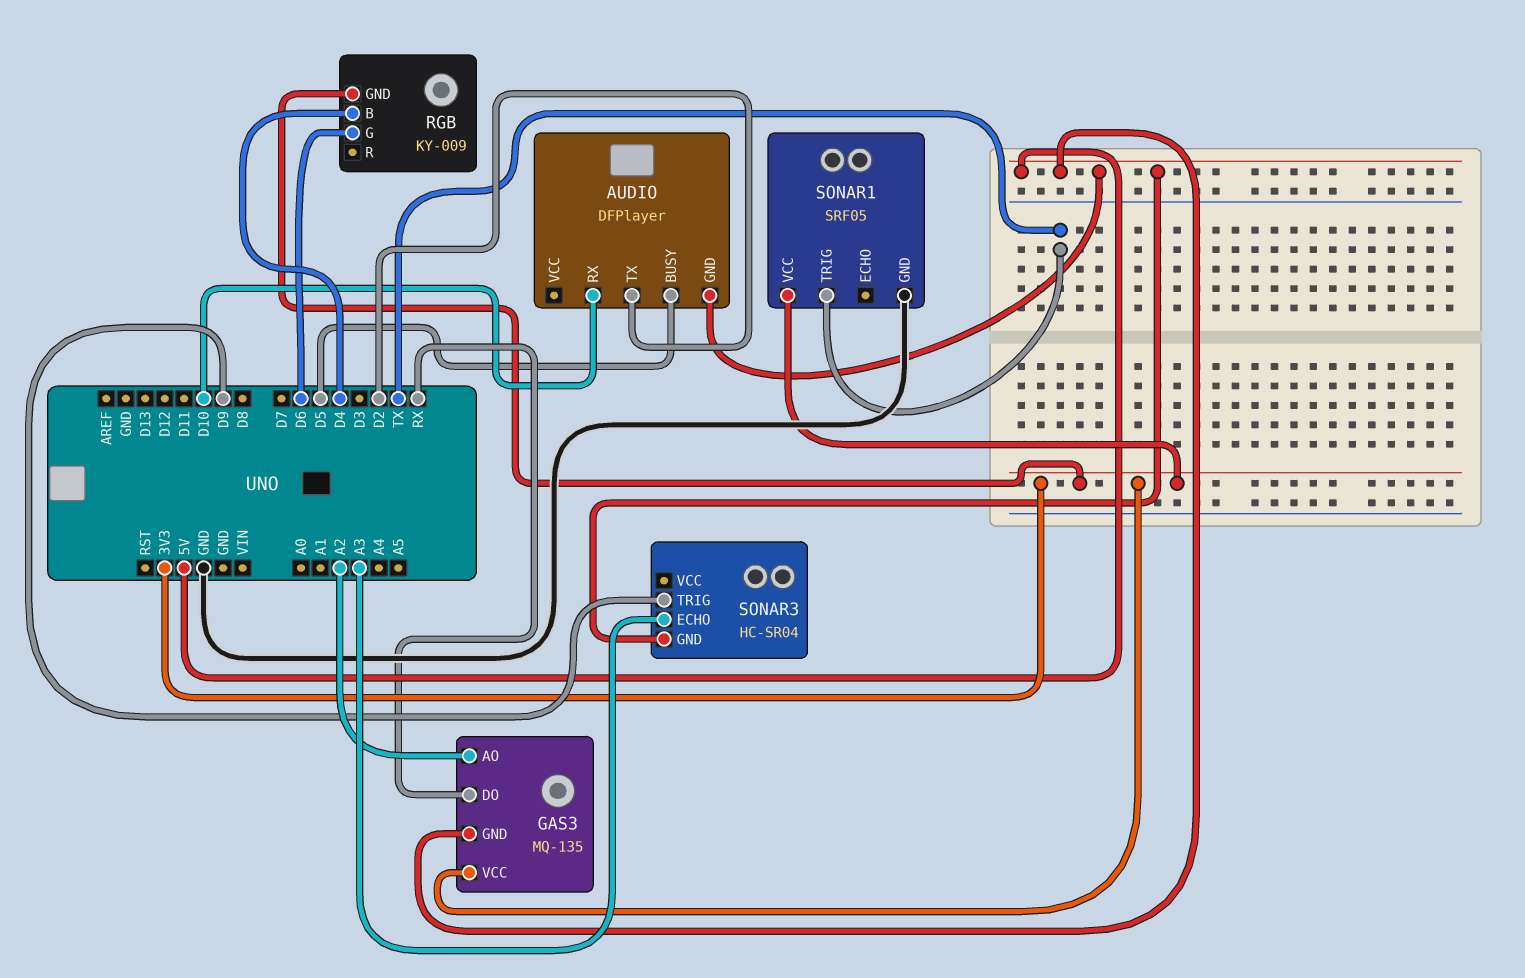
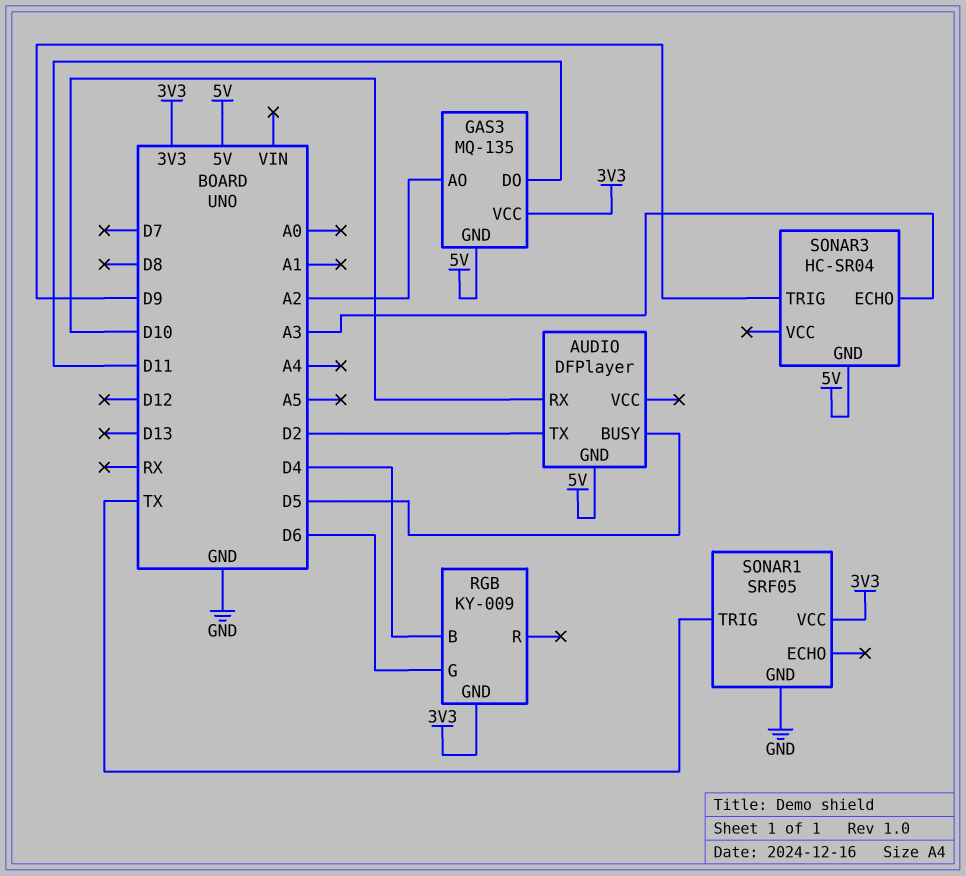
GAS3 pin DO: RX -> D11

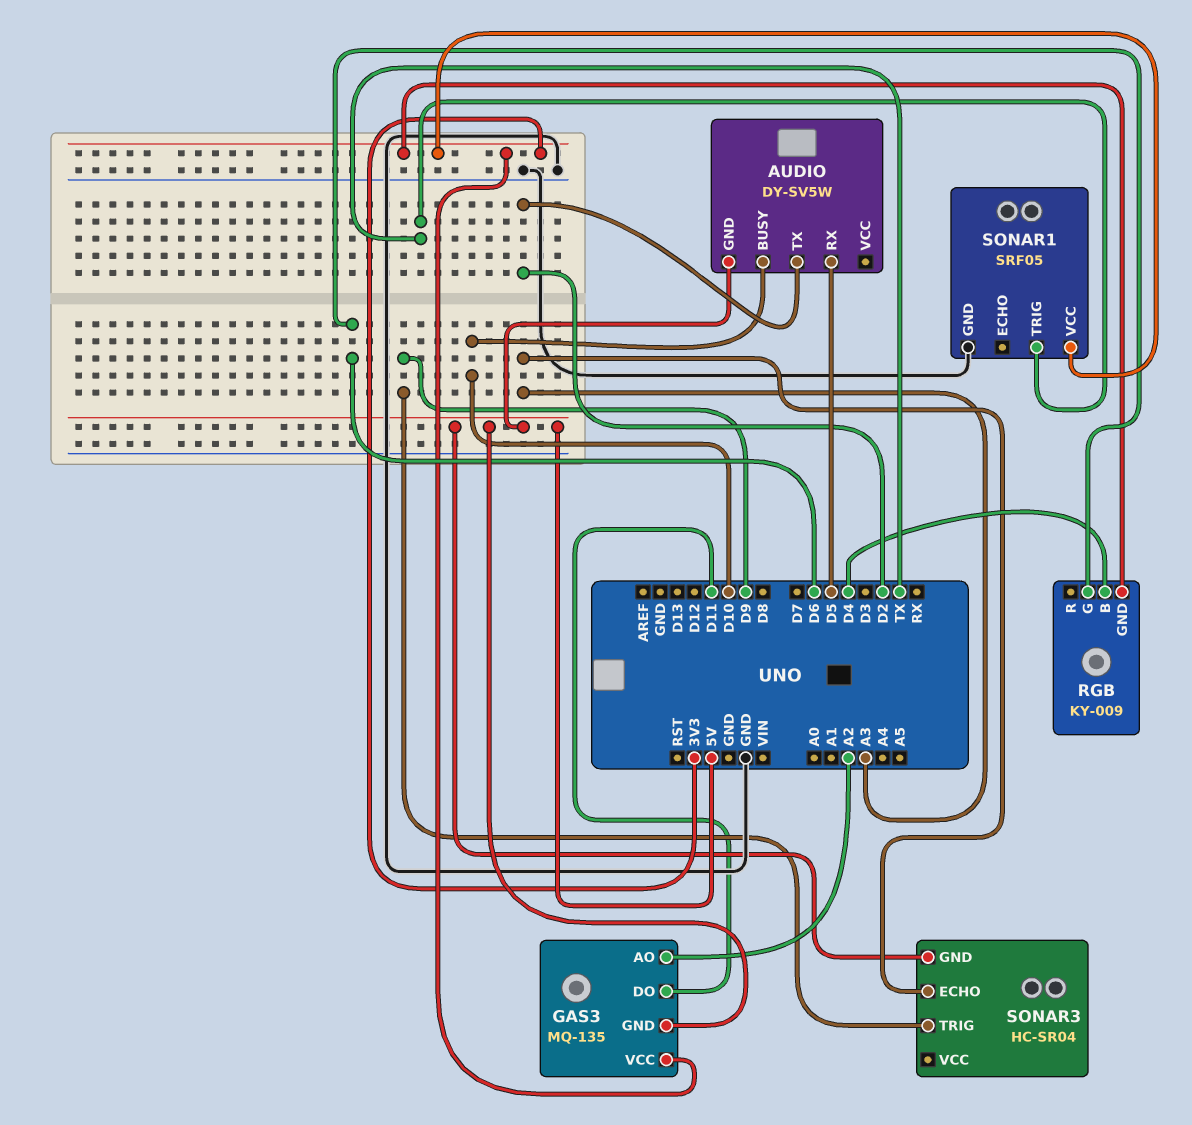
AUDIO: DFPlayer -> DY-SV5W
AUDIO pin BUSY: D5 -> D10
AUDIO pin RX: D10 -> D5

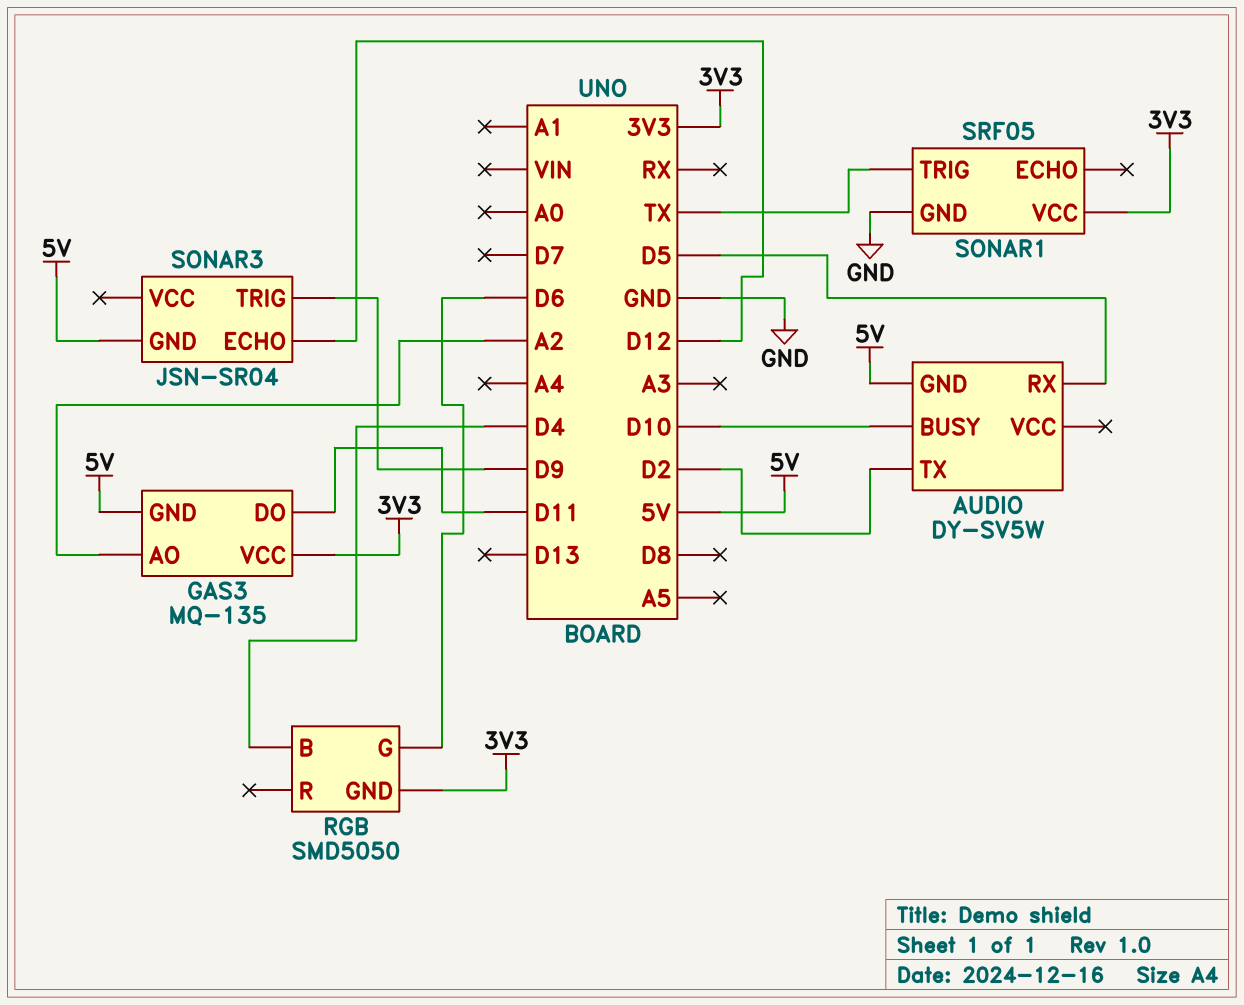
RGB: KY-009 -> SMD5050
SONAR3: HC-SR04 -> JSN-SR04
SONAR3 pin ECHO: A3 -> D12

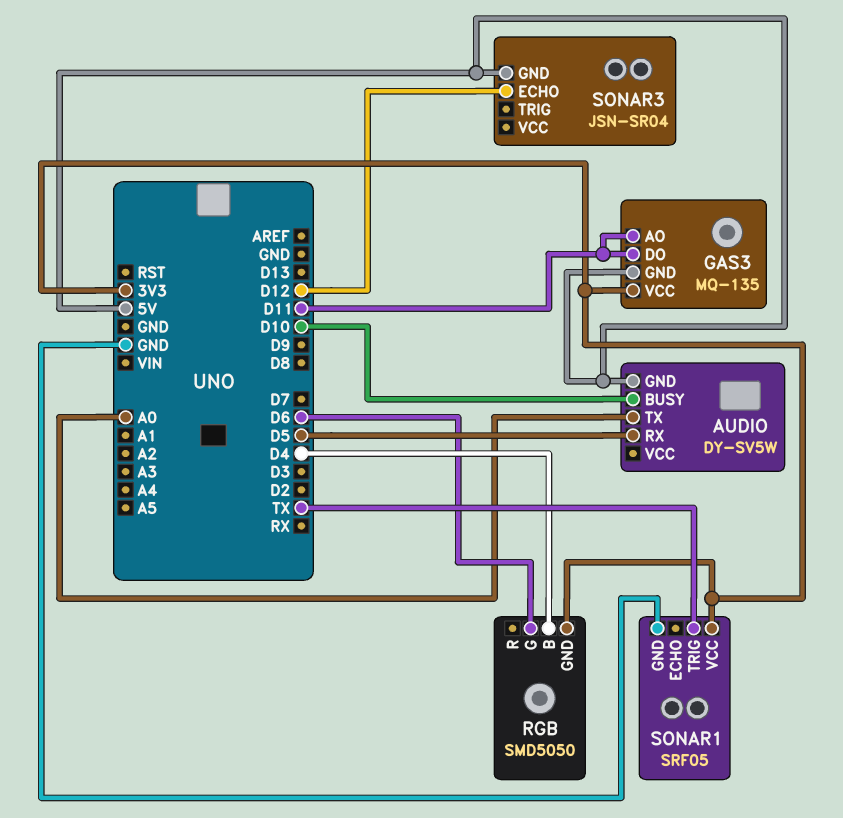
AUDIO pin TX: D2 -> A0
GAS3 pin AO: A2 -> D11
SONAR3 pin TRIG: D9 -> none

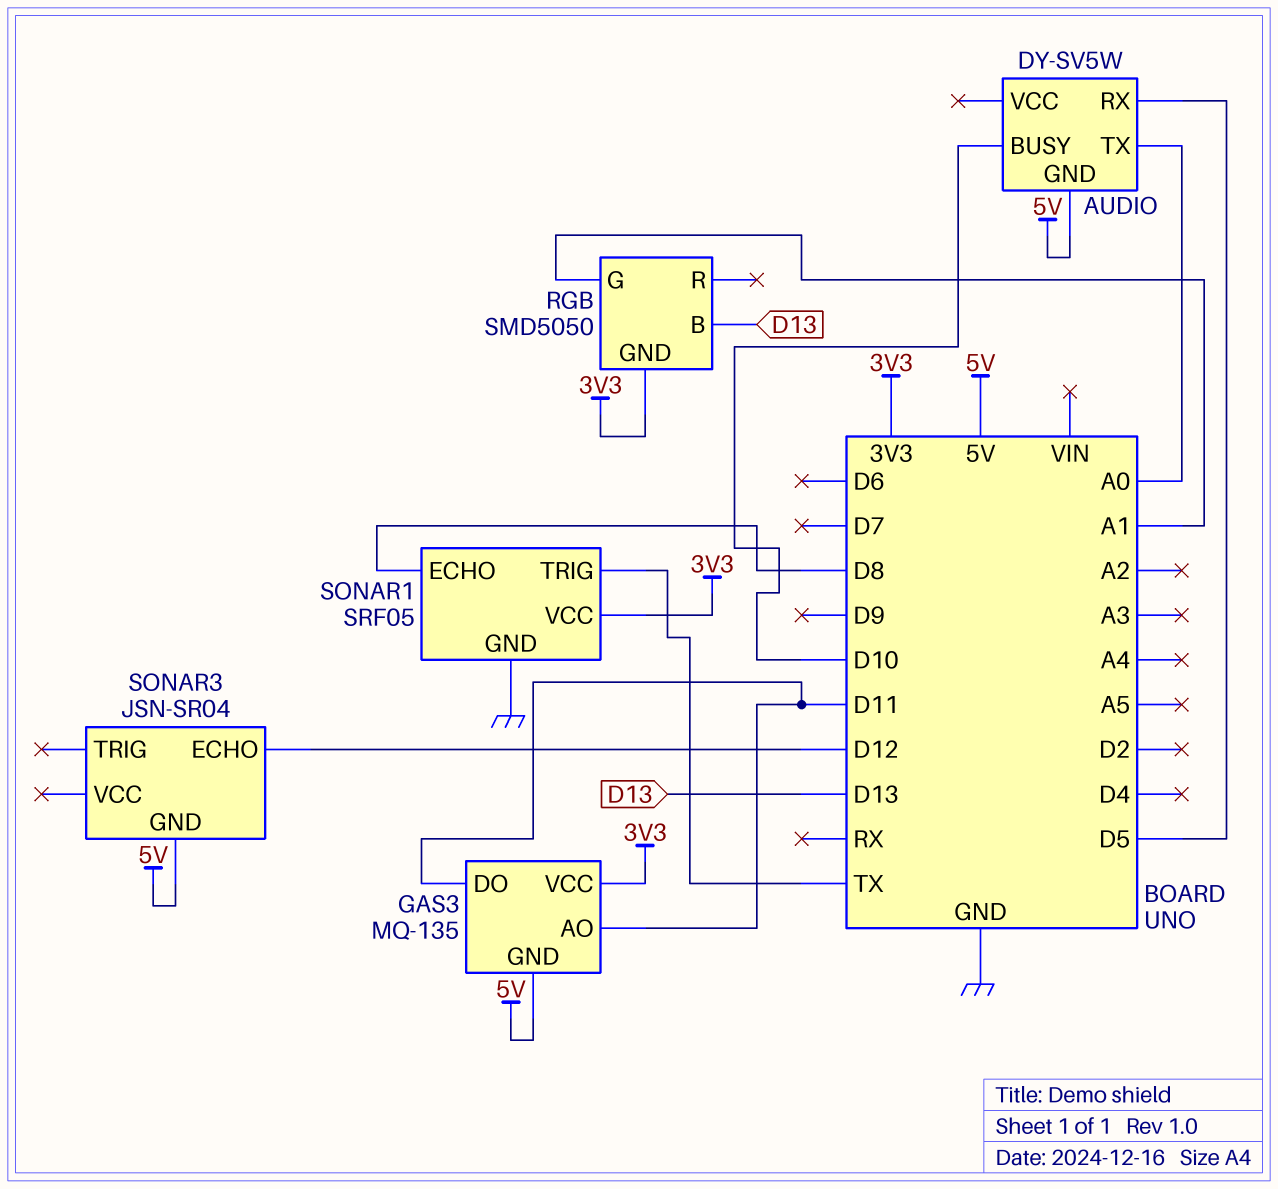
RGB pin B: D4 -> D13
RGB pin G: D6 -> A1
SONAR1 pin ECHO: none -> D8

